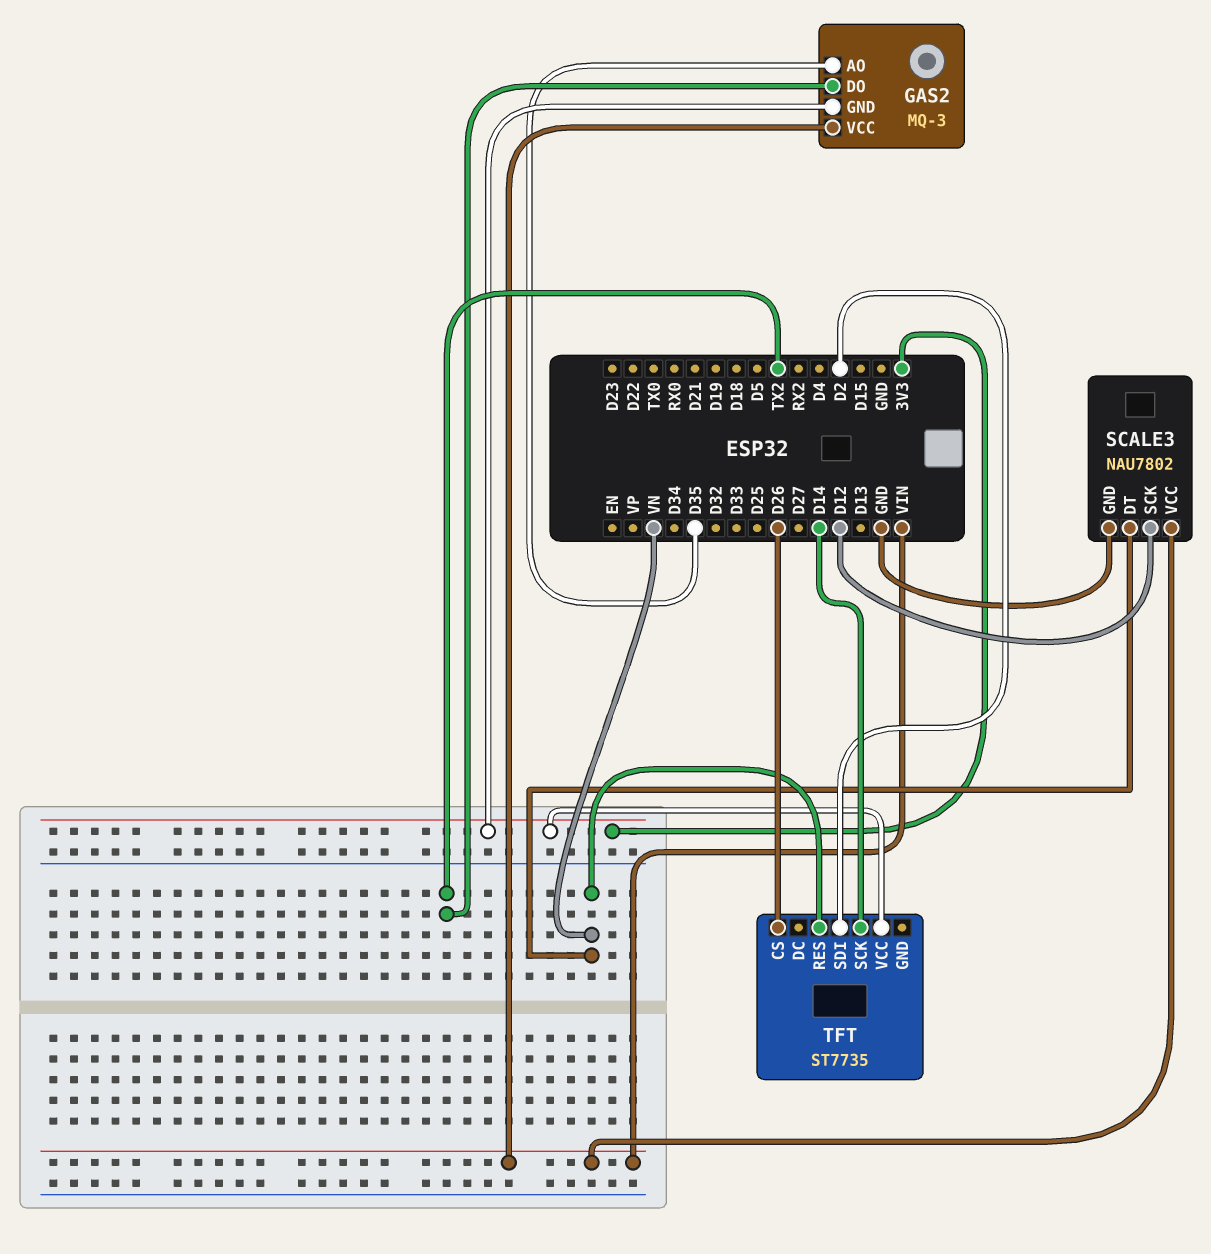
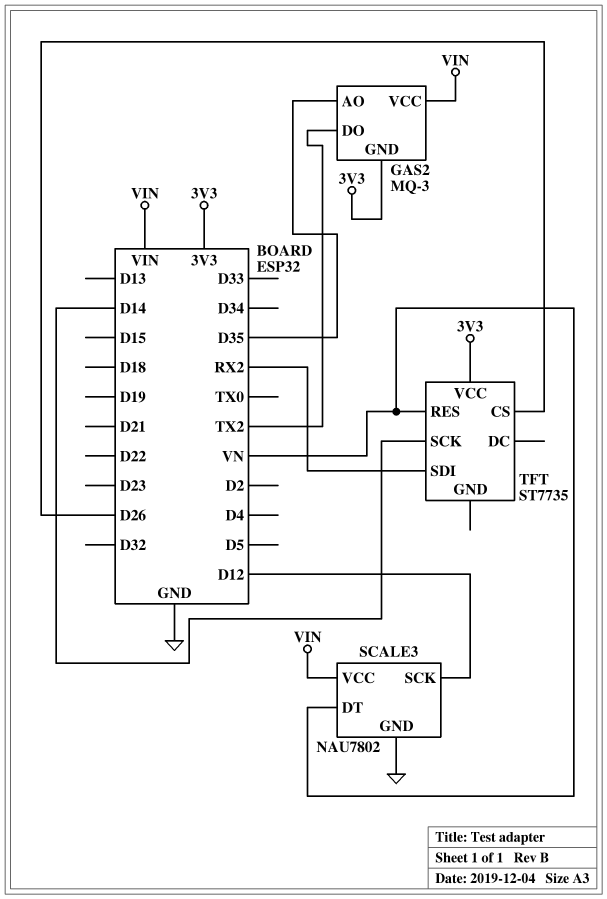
TFT pin SDI: D2 -> RX2

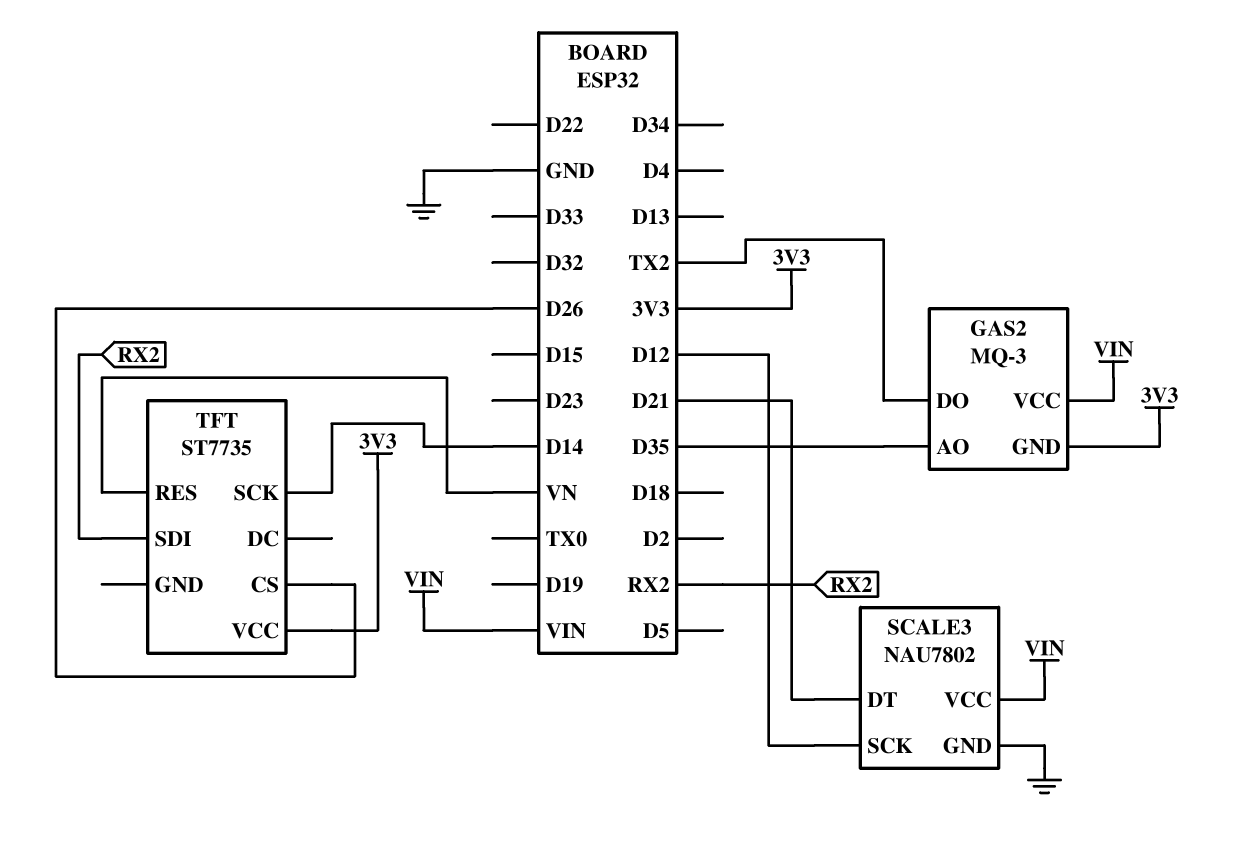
SCALE3 pin DT: VN -> D21

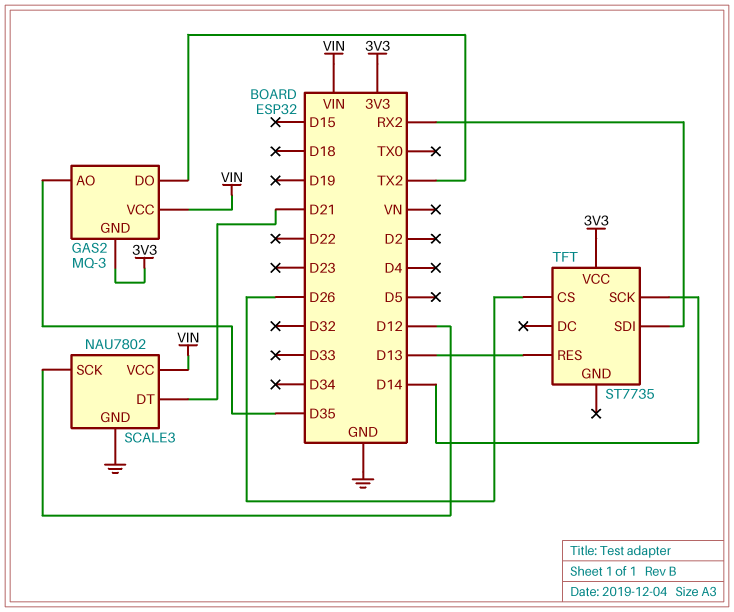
TFT pin RES: VN -> D13

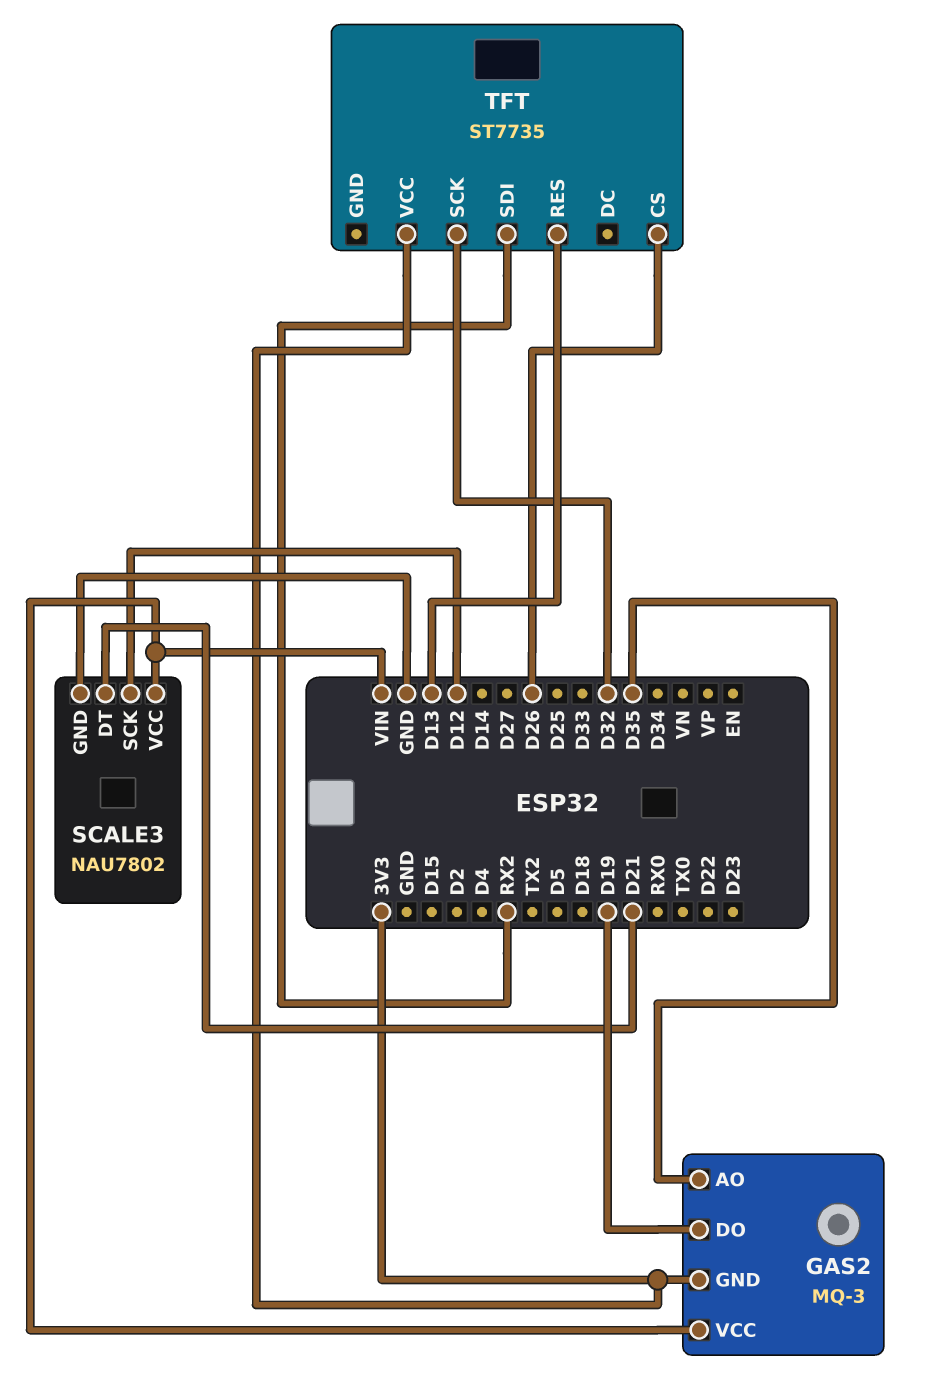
GAS2 pin DO: TX2 -> D19
TFT pin SCK: D14 -> D32

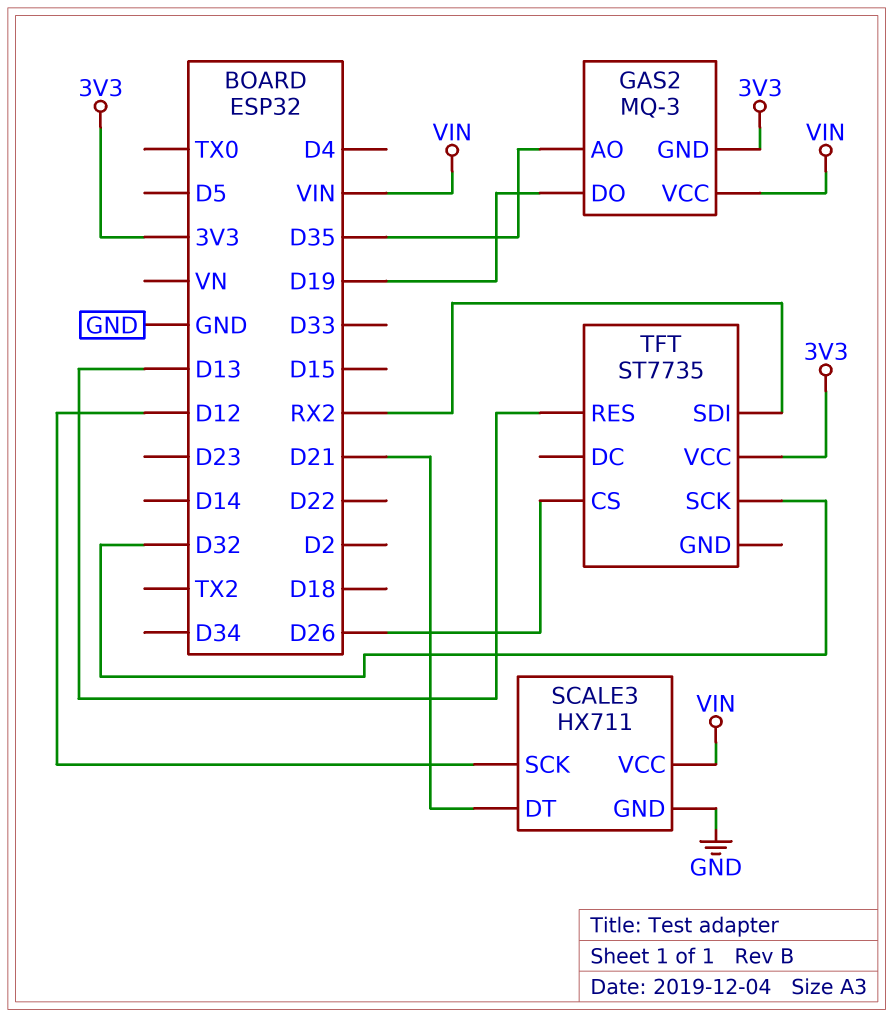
SCALE3: NAU7802 -> HX711

